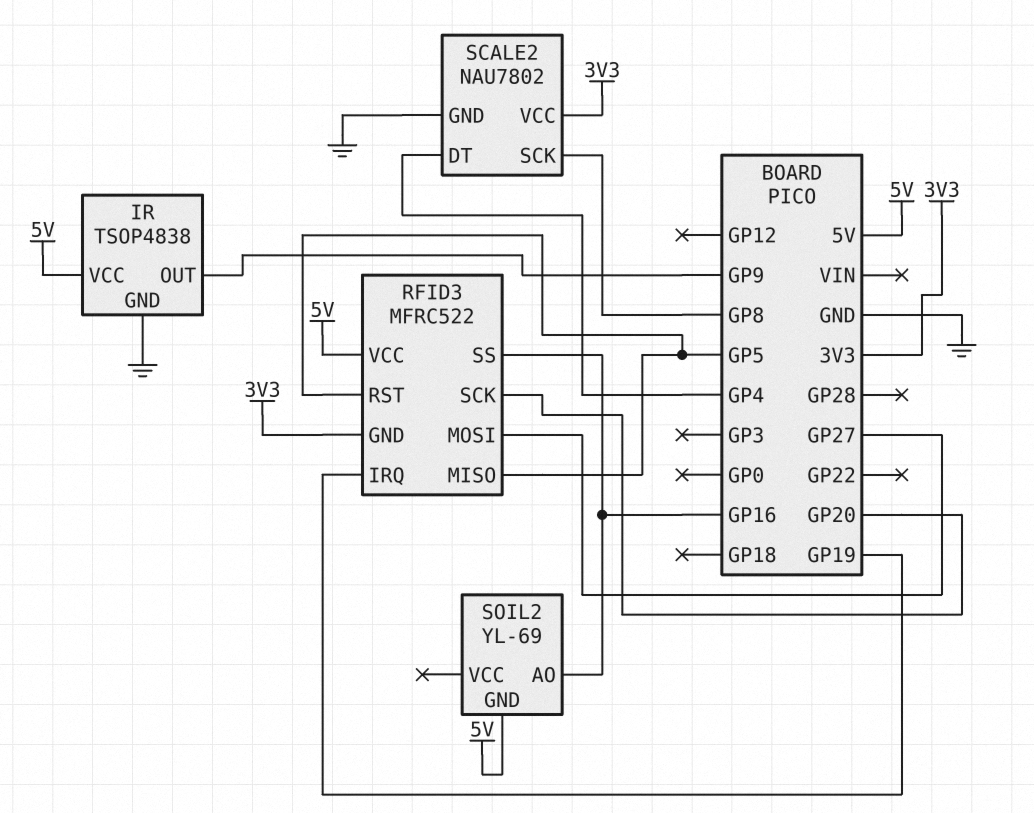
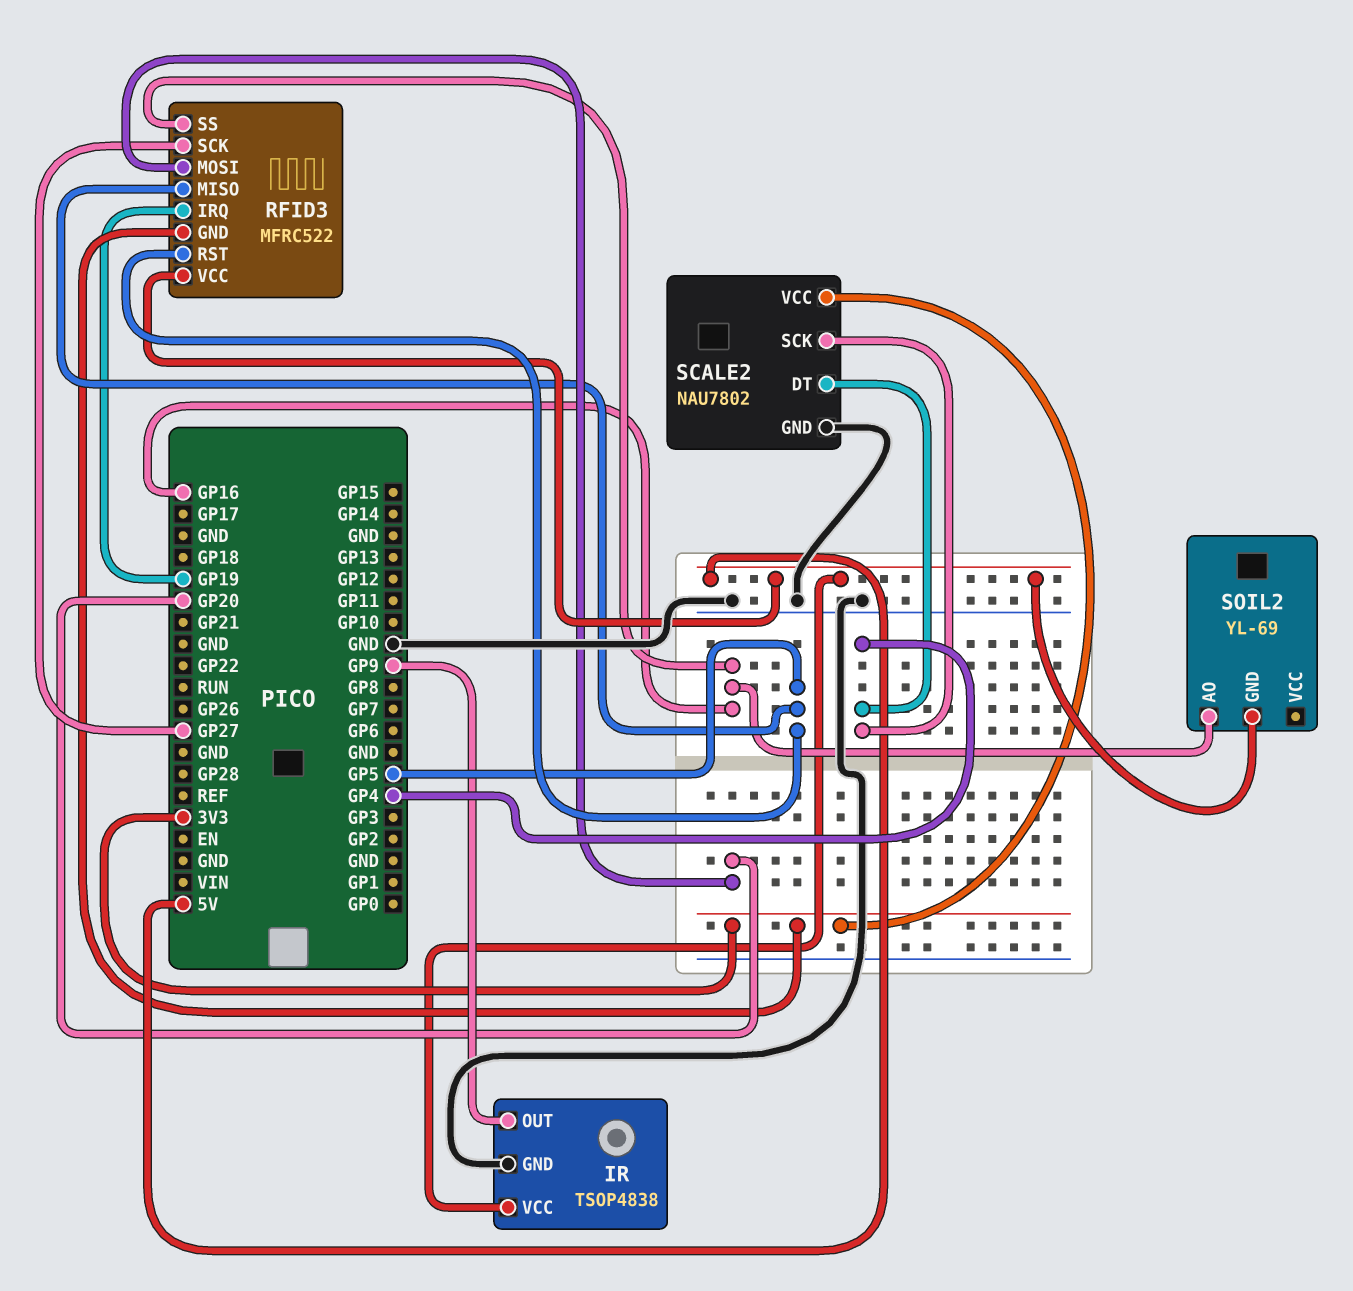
RFID3 pin MOSI: GP27 -> GP20
RFID3 pin SCK: GP20 -> GP27
SCALE2 pin SCK: GP8 -> GP4

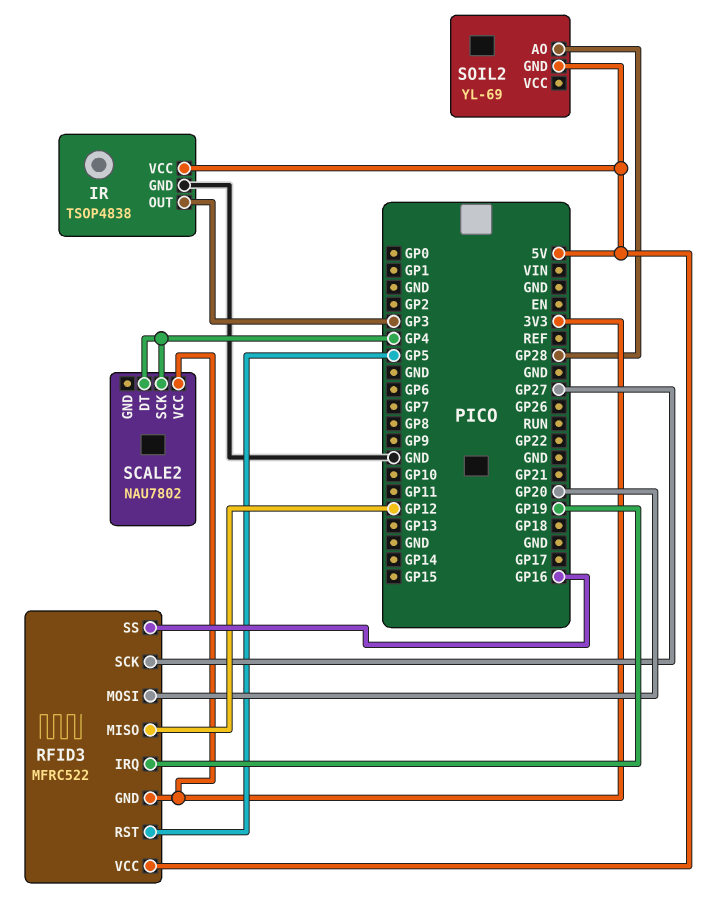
IR pin OUT: GP9 -> GP3
RFID3 pin MISO: GP5 -> GP12
SCALE2 pin GND: GND -> none
SOIL2 pin AO: GP16 -> GP28

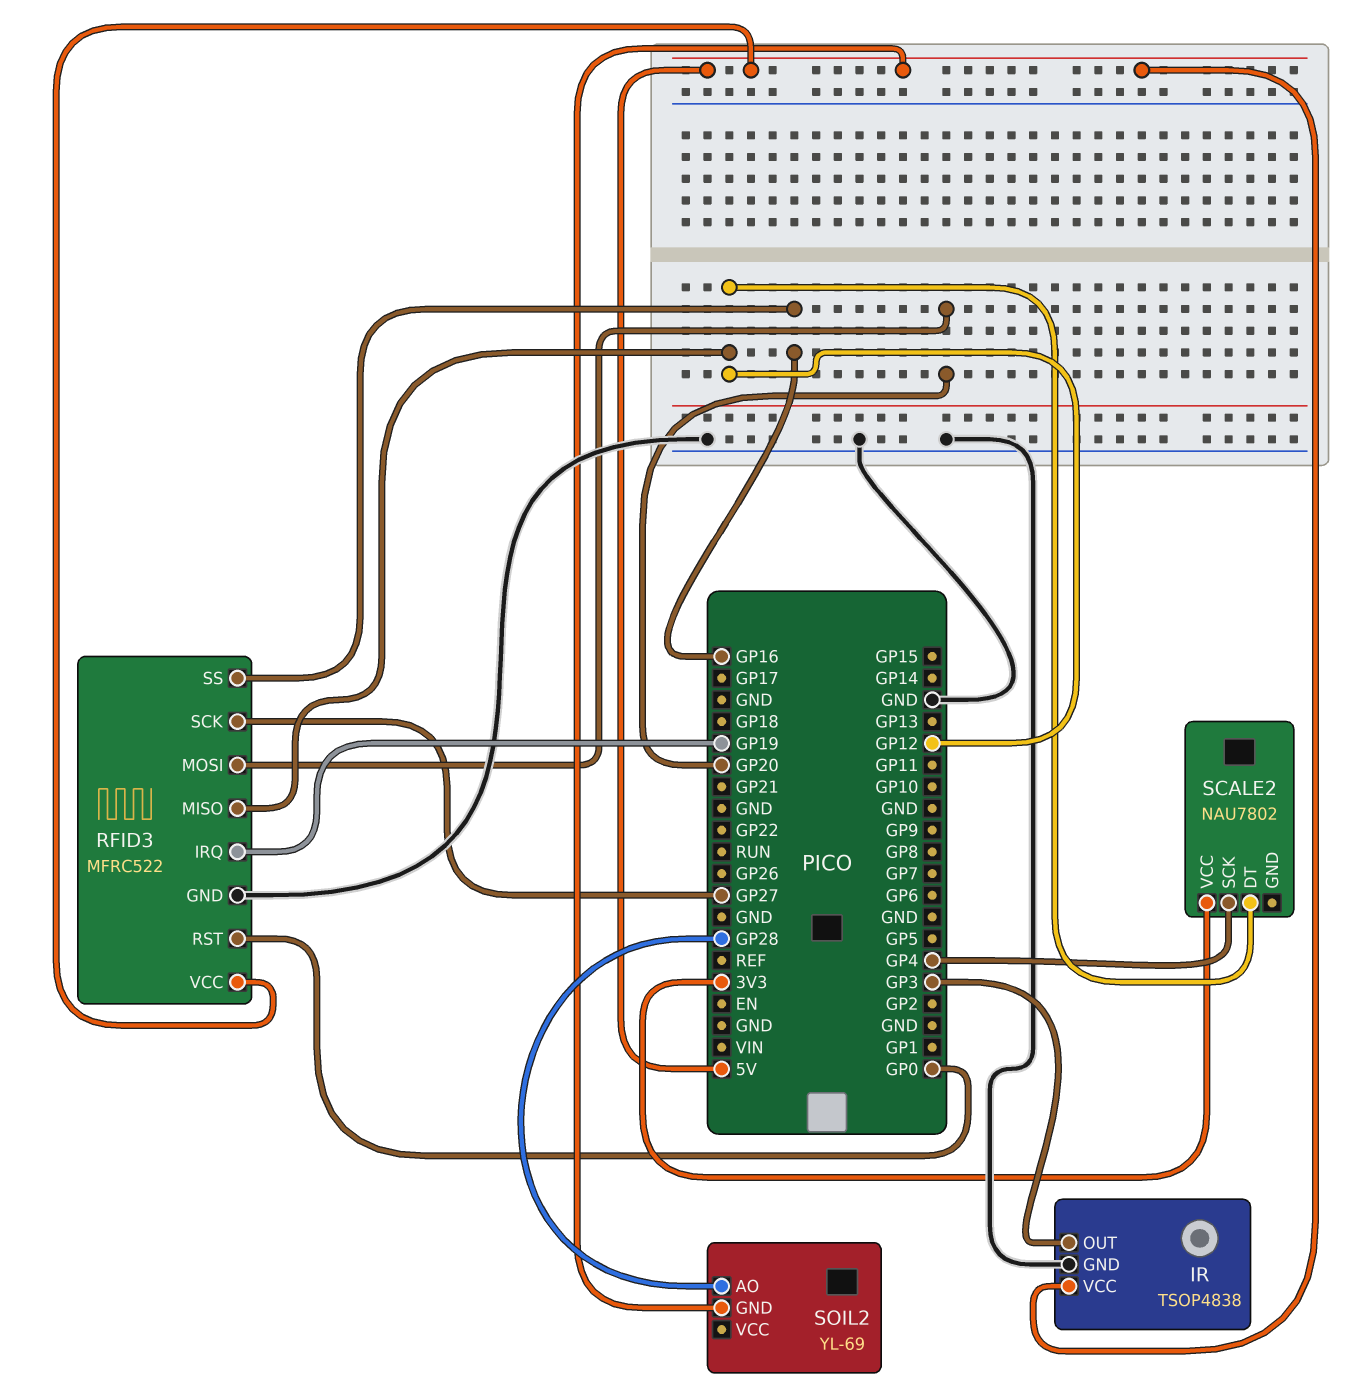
RFID3 pin GND: 3V3 -> GND
RFID3 pin RST: GP5 -> GP0
SCALE2 pin DT: GP4 -> GP12

